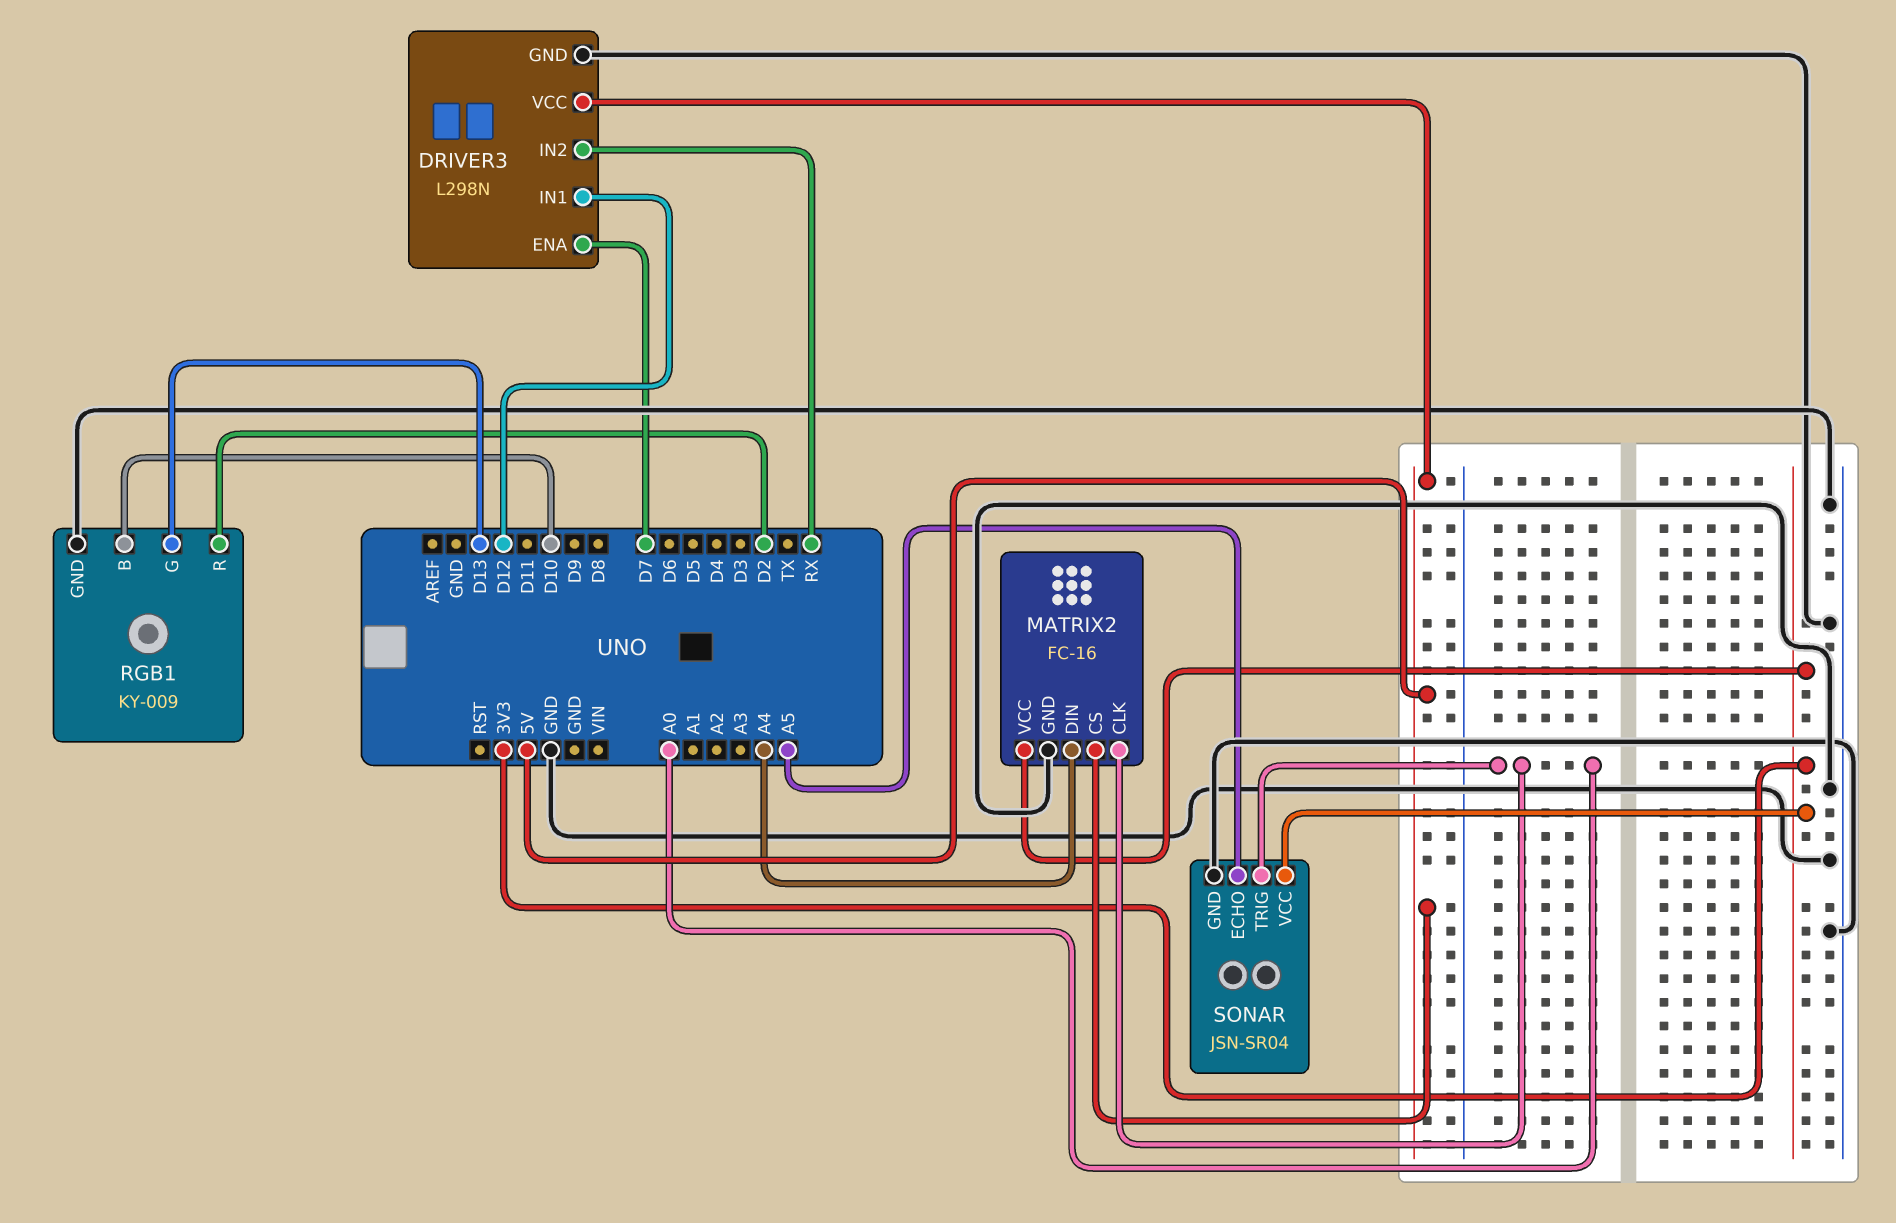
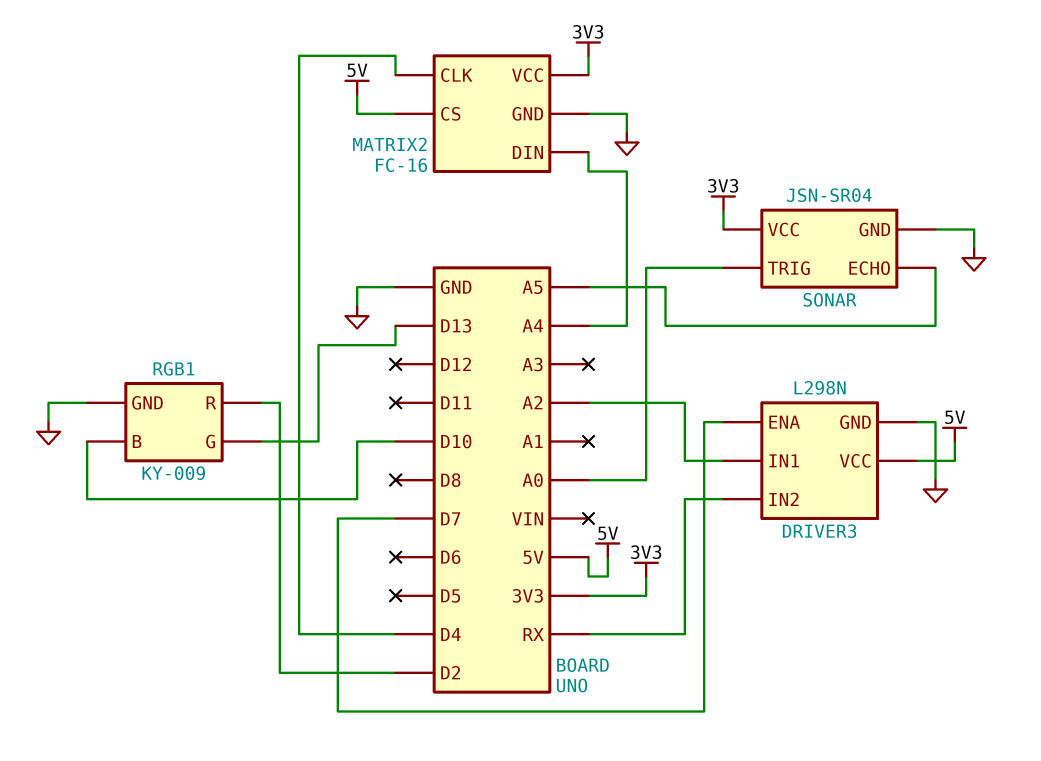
DRIVER3 pin IN1: D12 -> A2
MATRIX2 pin CLK: A0 -> D4

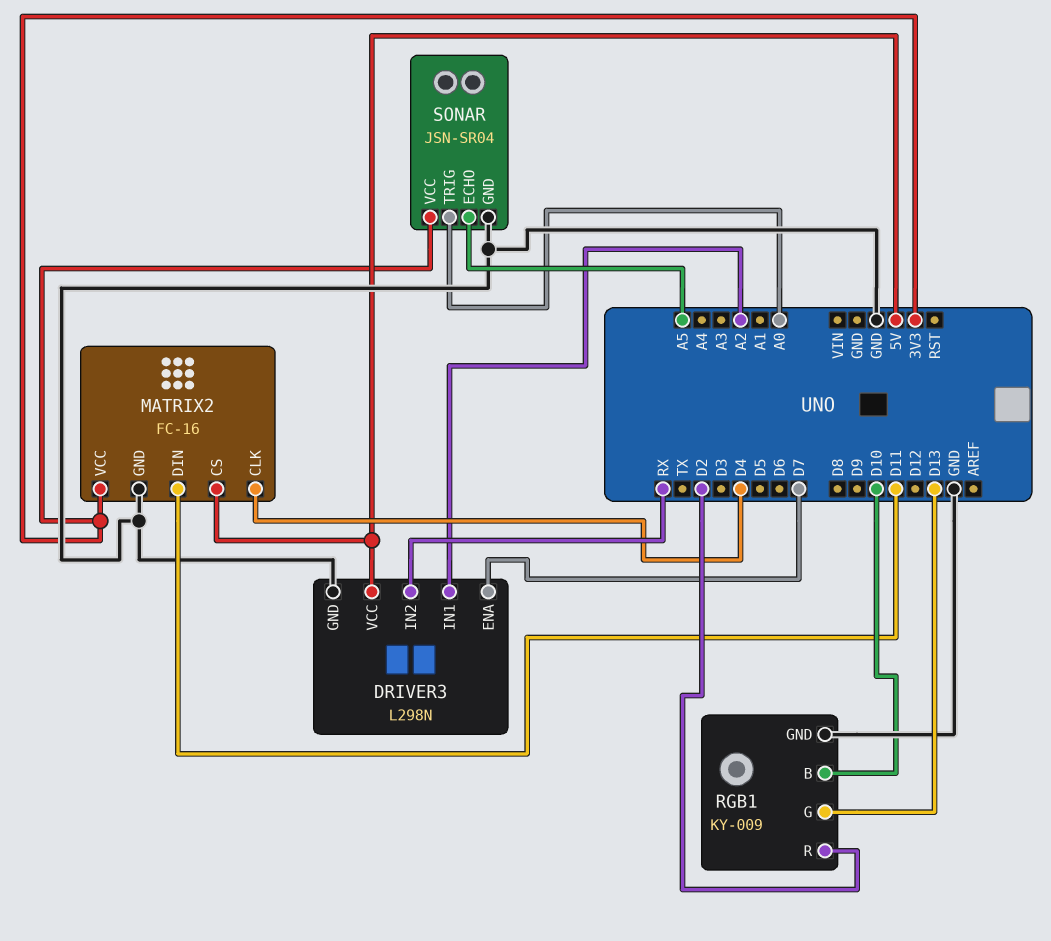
MATRIX2 pin DIN: A4 -> D11

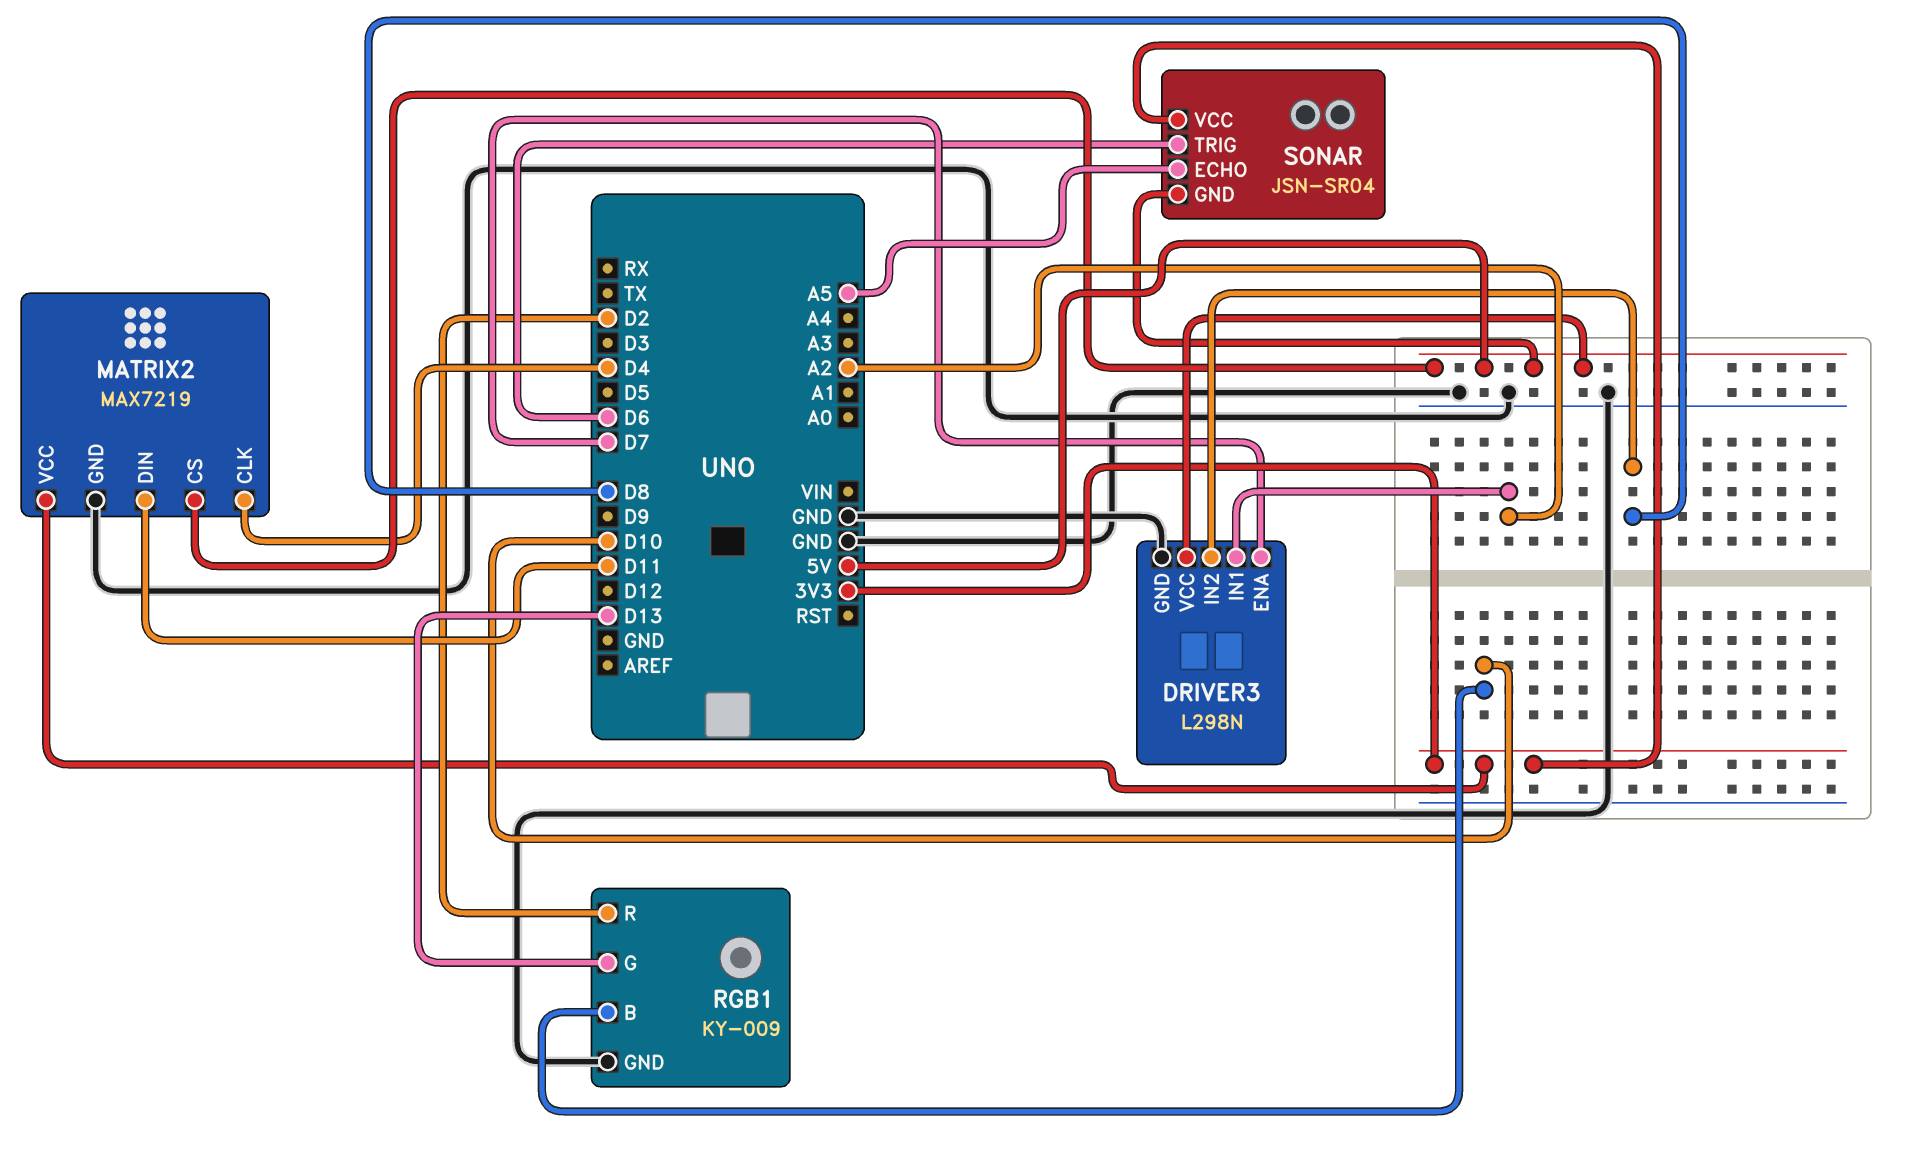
DRIVER3 pin IN2: RX -> D8
MATRIX2: FC-16 -> MAX7219
SONAR pin GND: GND -> 5V
SONAR pin TRIG: A0 -> D6

